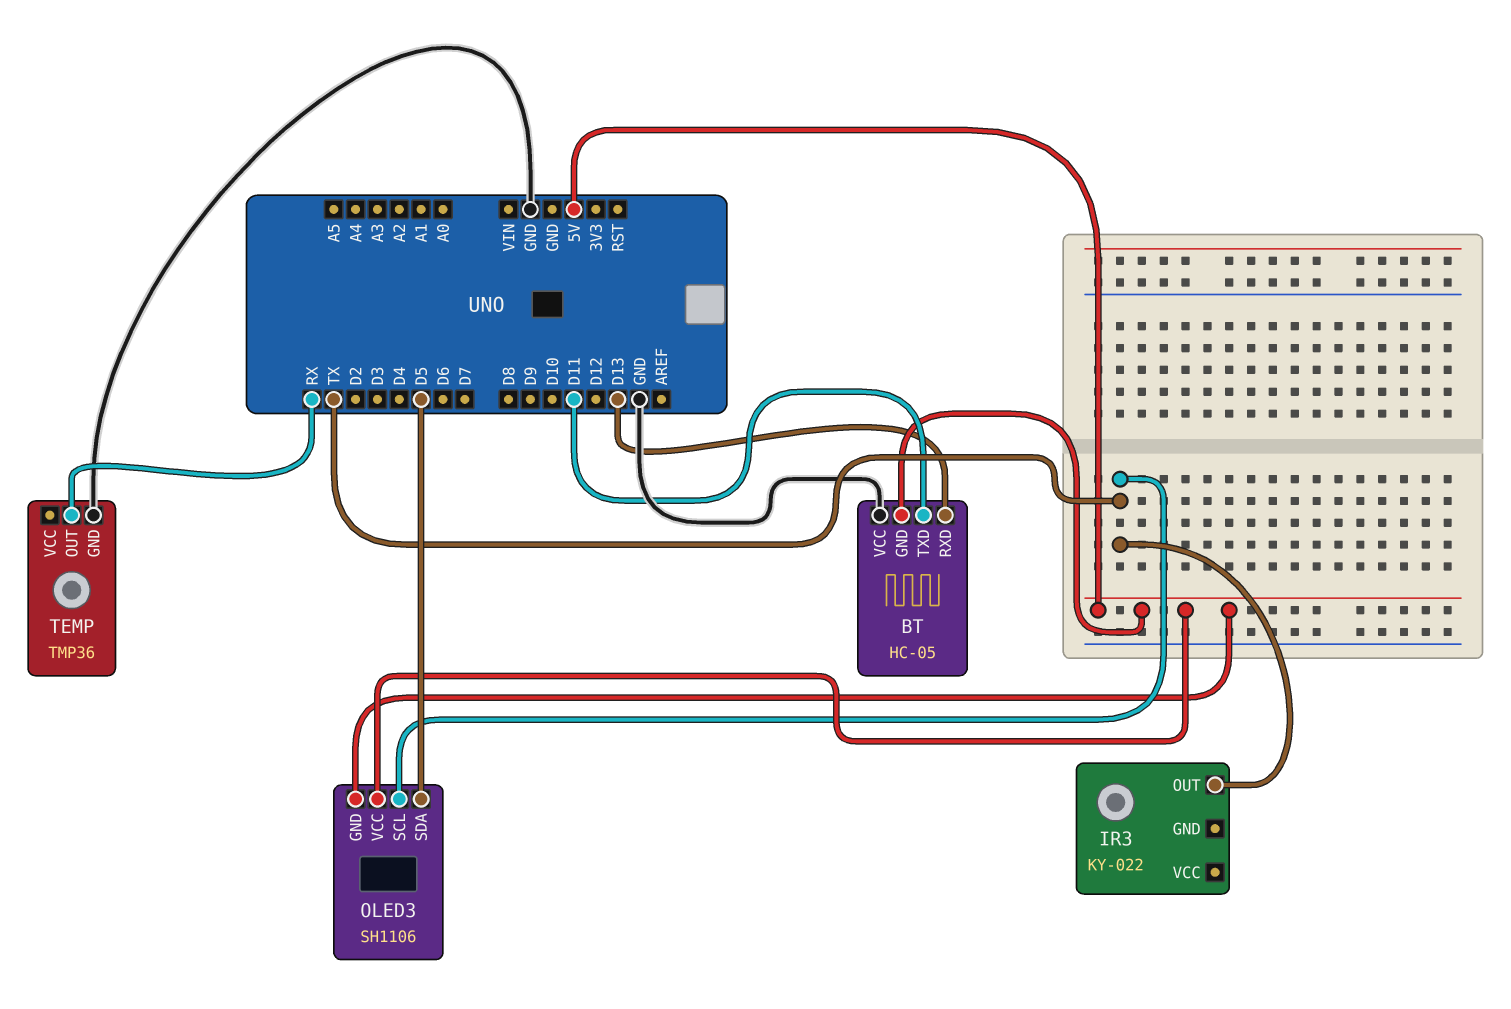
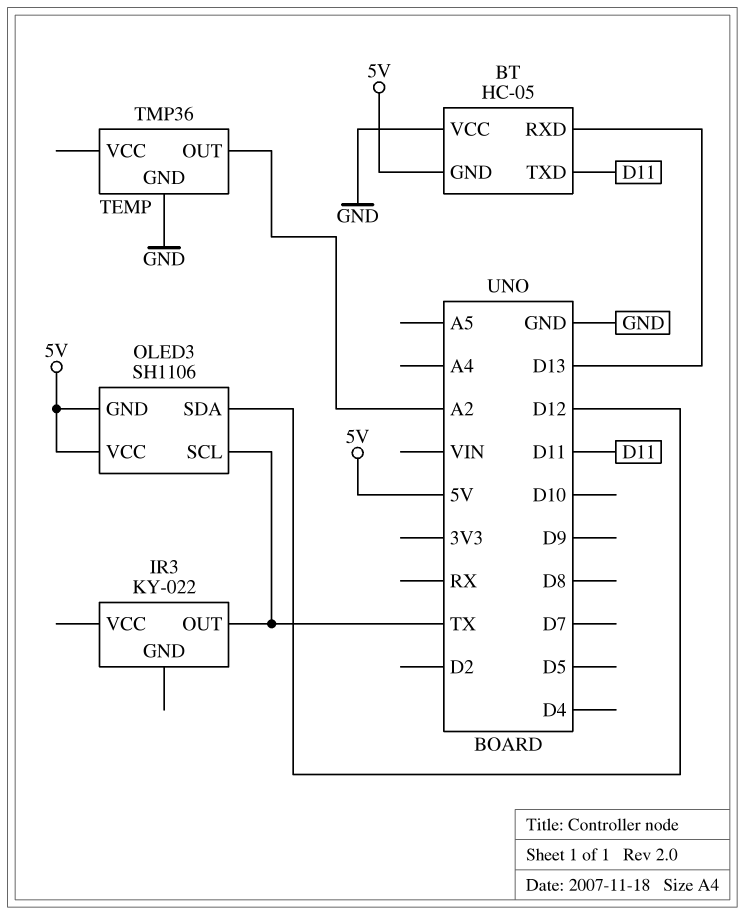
OLED3 pin SDA: D5 -> D12
TEMP pin OUT: RX -> A2

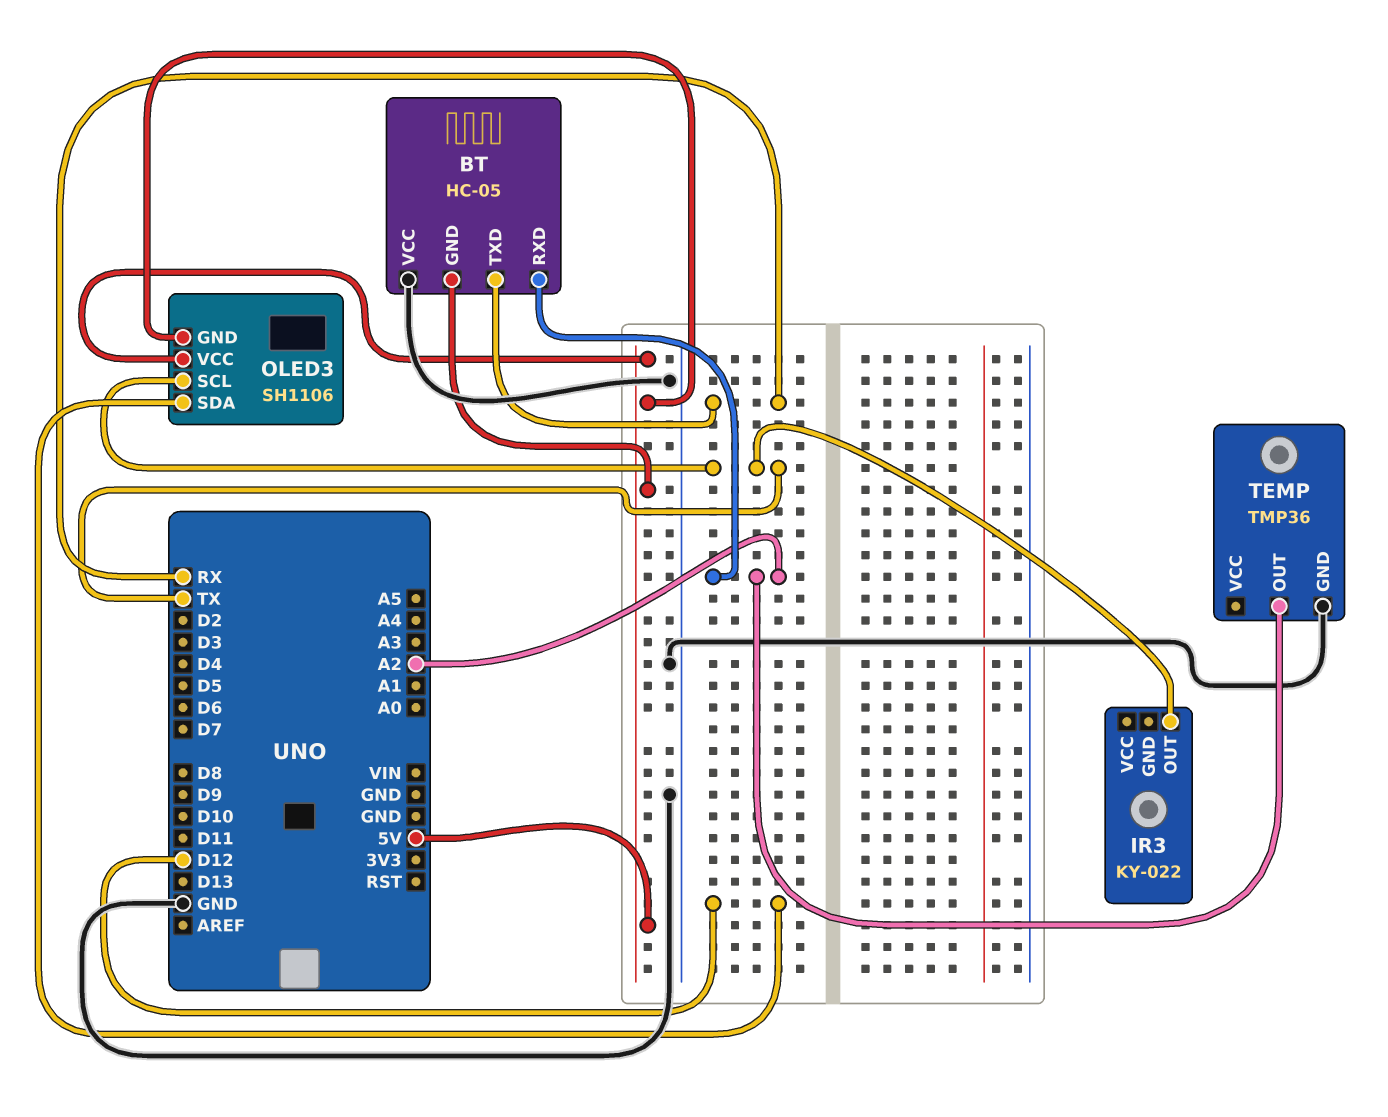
BT pin RXD: D13 -> A2
BT pin TXD: D11 -> RX

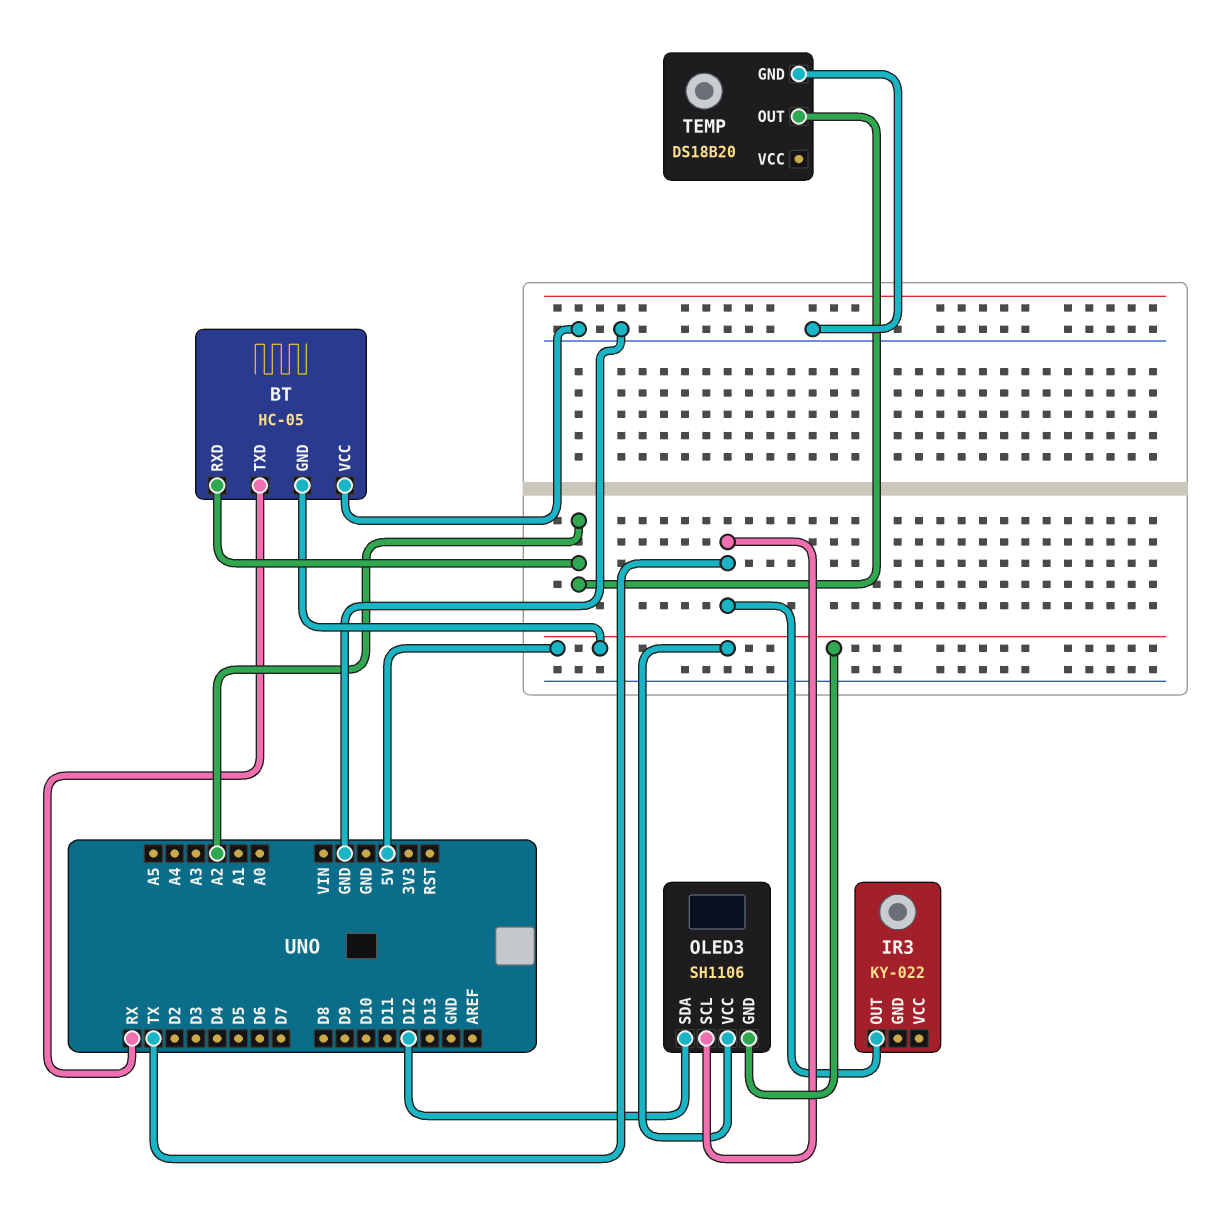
TEMP: TMP36 -> DS18B20

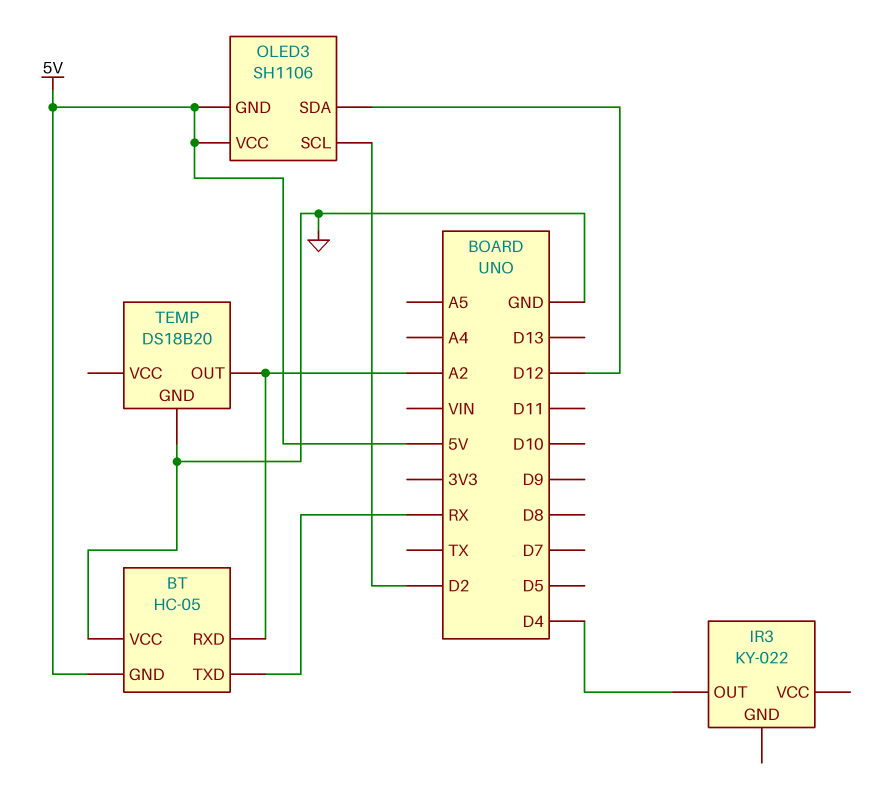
IR3 pin OUT: TX -> D4
OLED3 pin SCL: TX -> D2

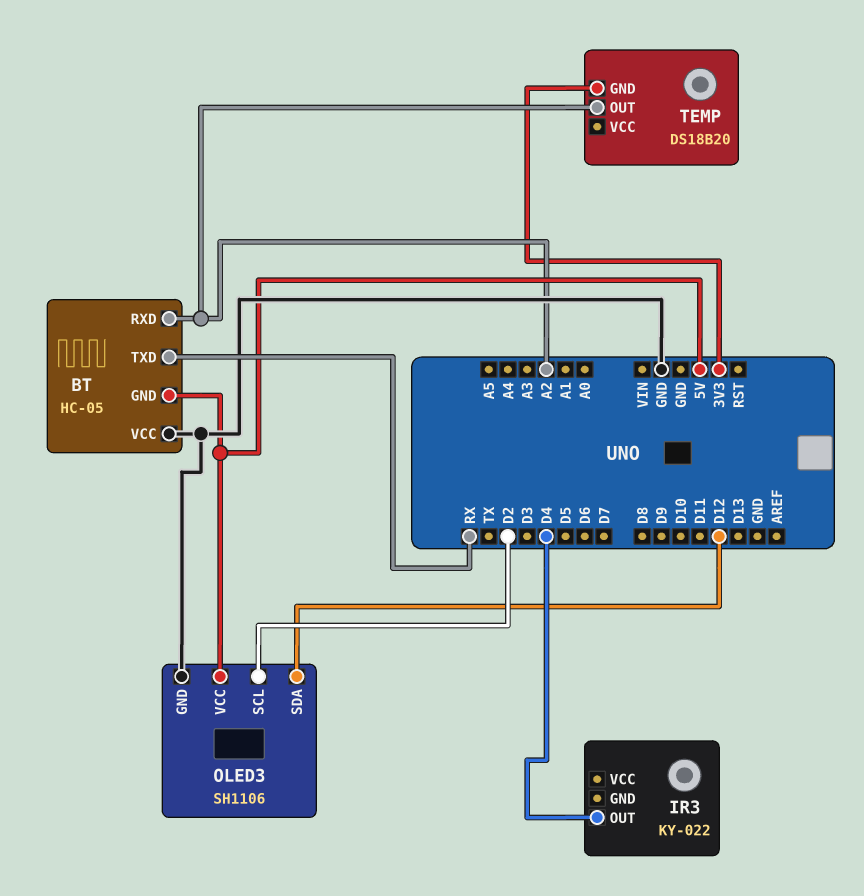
OLED3 pin GND: 5V -> GND
TEMP pin GND: GND -> 3V3

